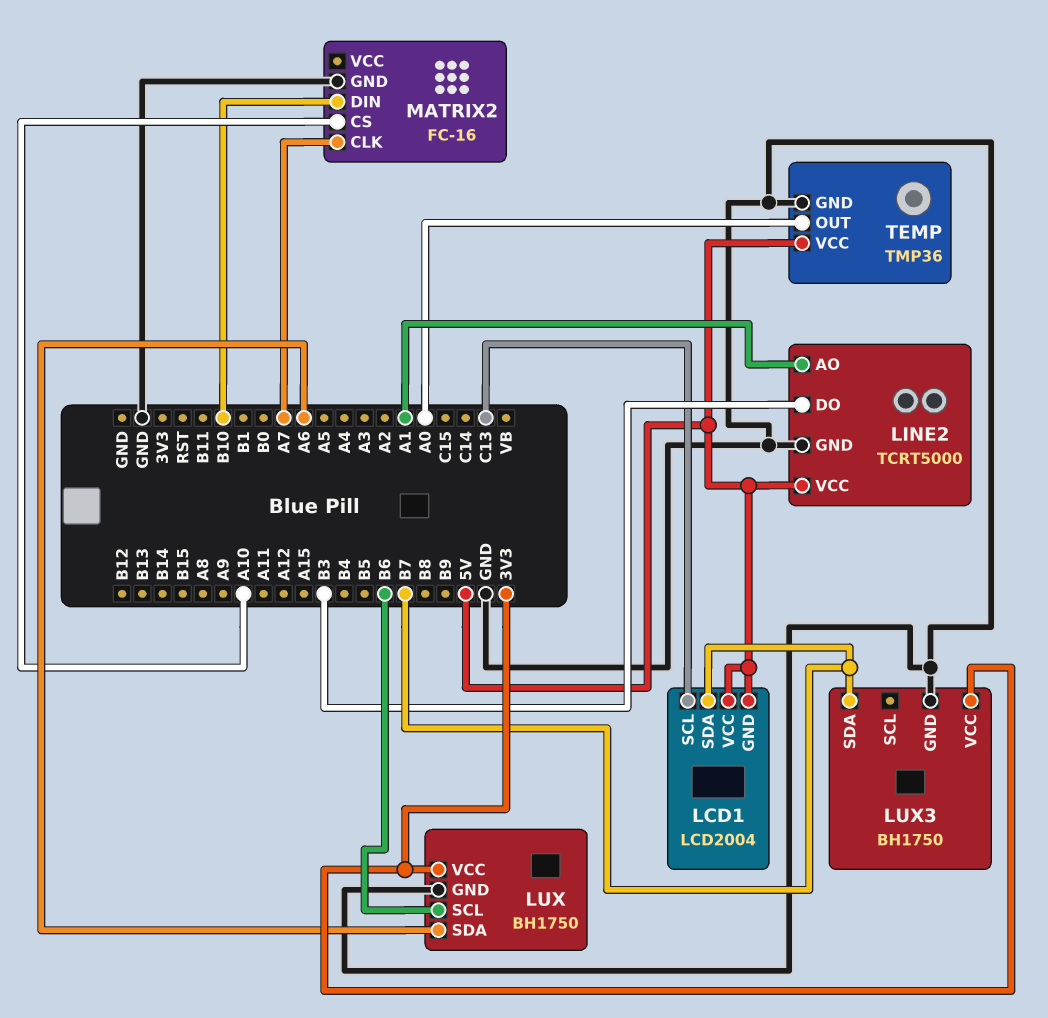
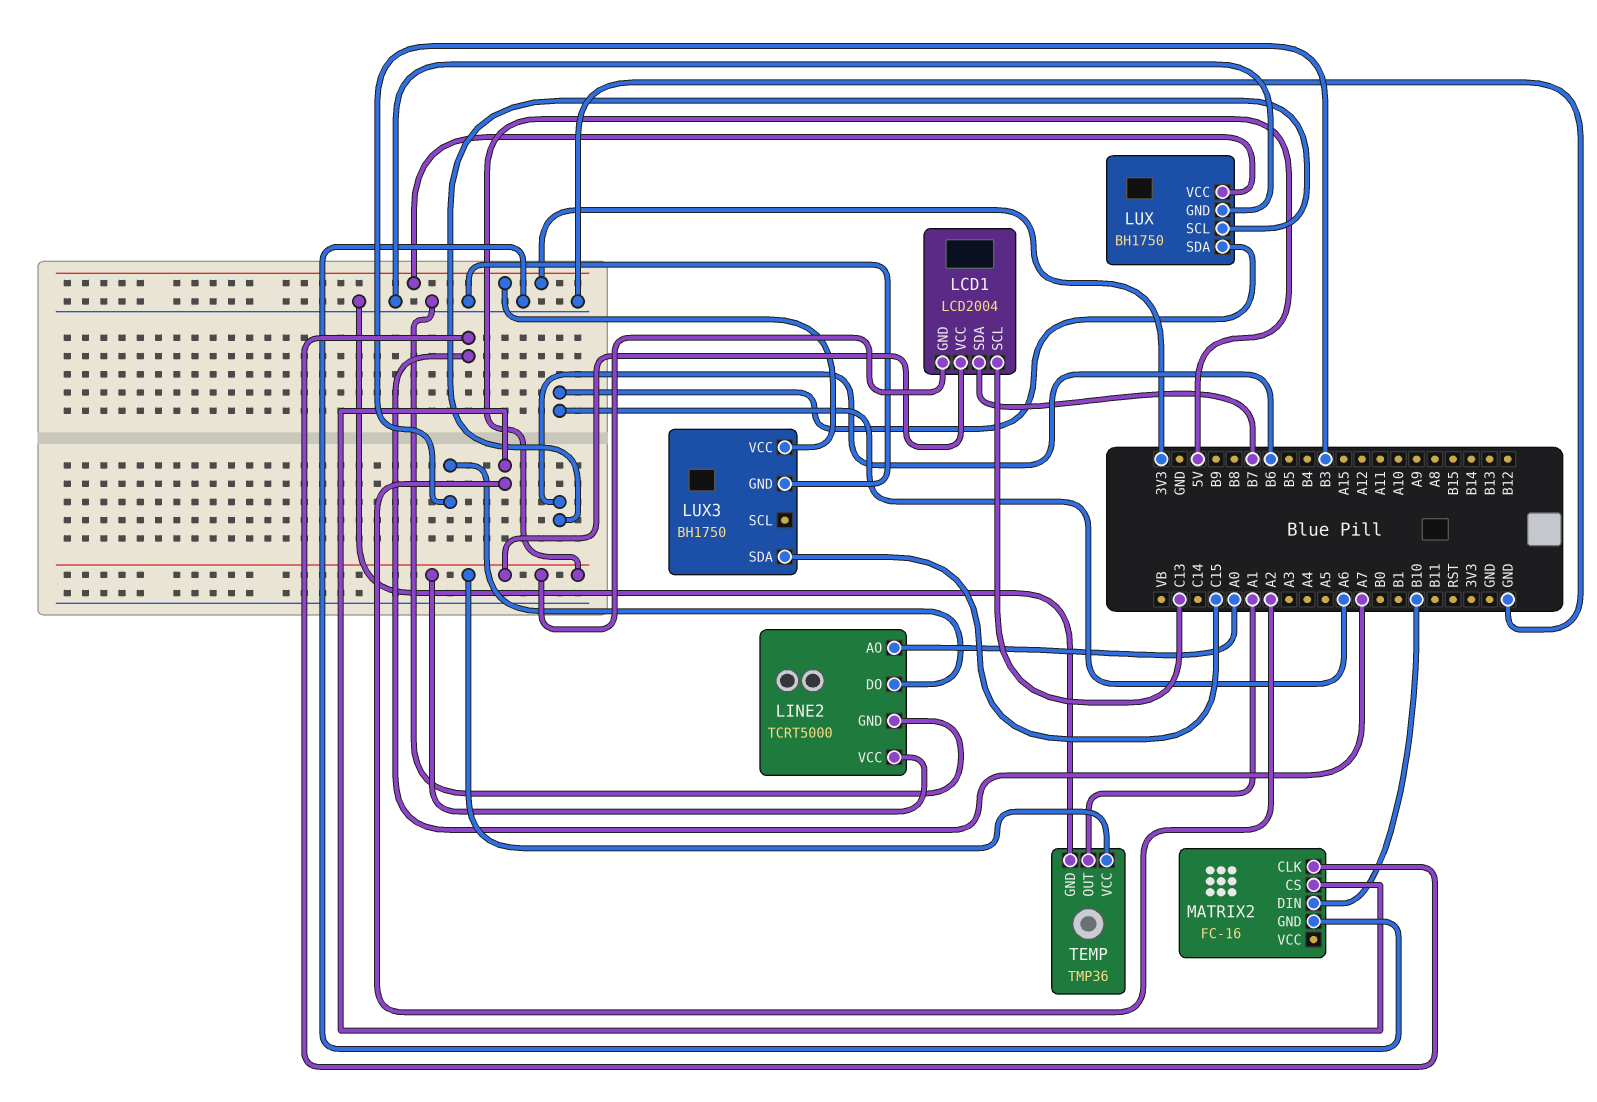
LINE2 pin AO: A1 -> A0
LUX3 pin SDA: B7 -> C15
MATRIX2 pin CS: A10 -> A2
TEMP pin OUT: A0 -> A1

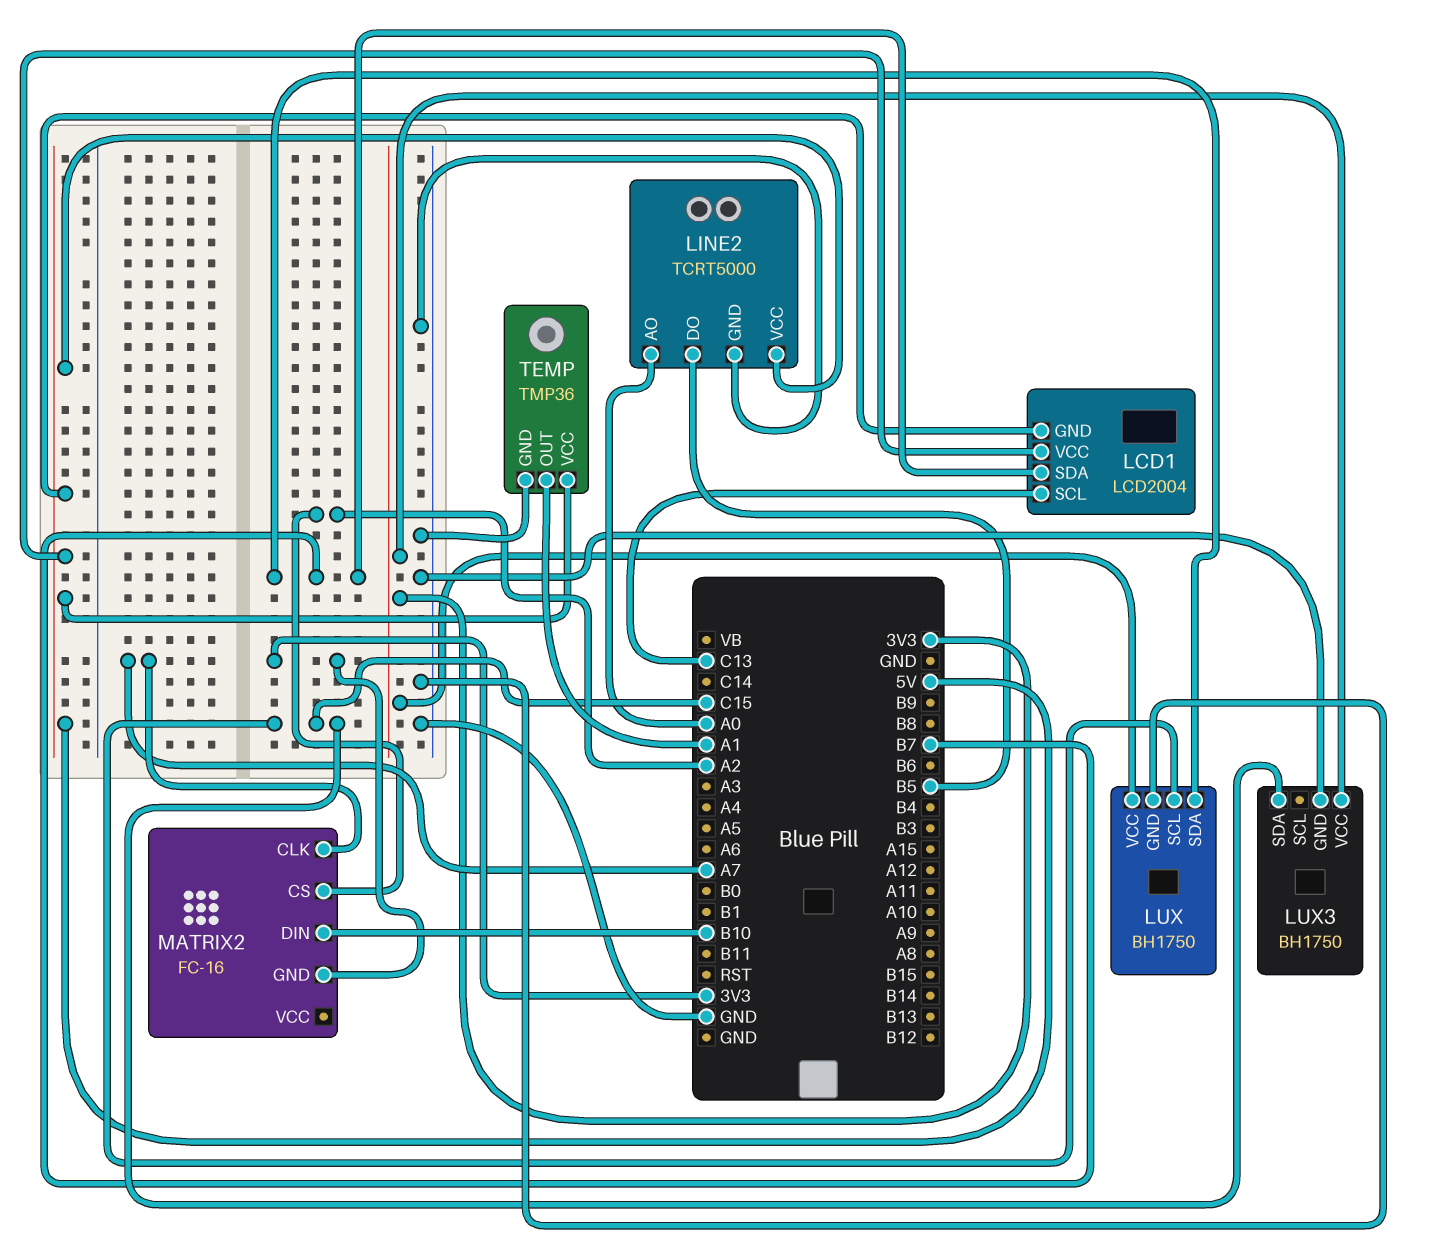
LINE2 pin DO: B3 -> B5
LUX pin SCL: B6 -> C15
LUX pin SDA: A6 -> B7
MATRIX2 pin GND: GND -> 3V3

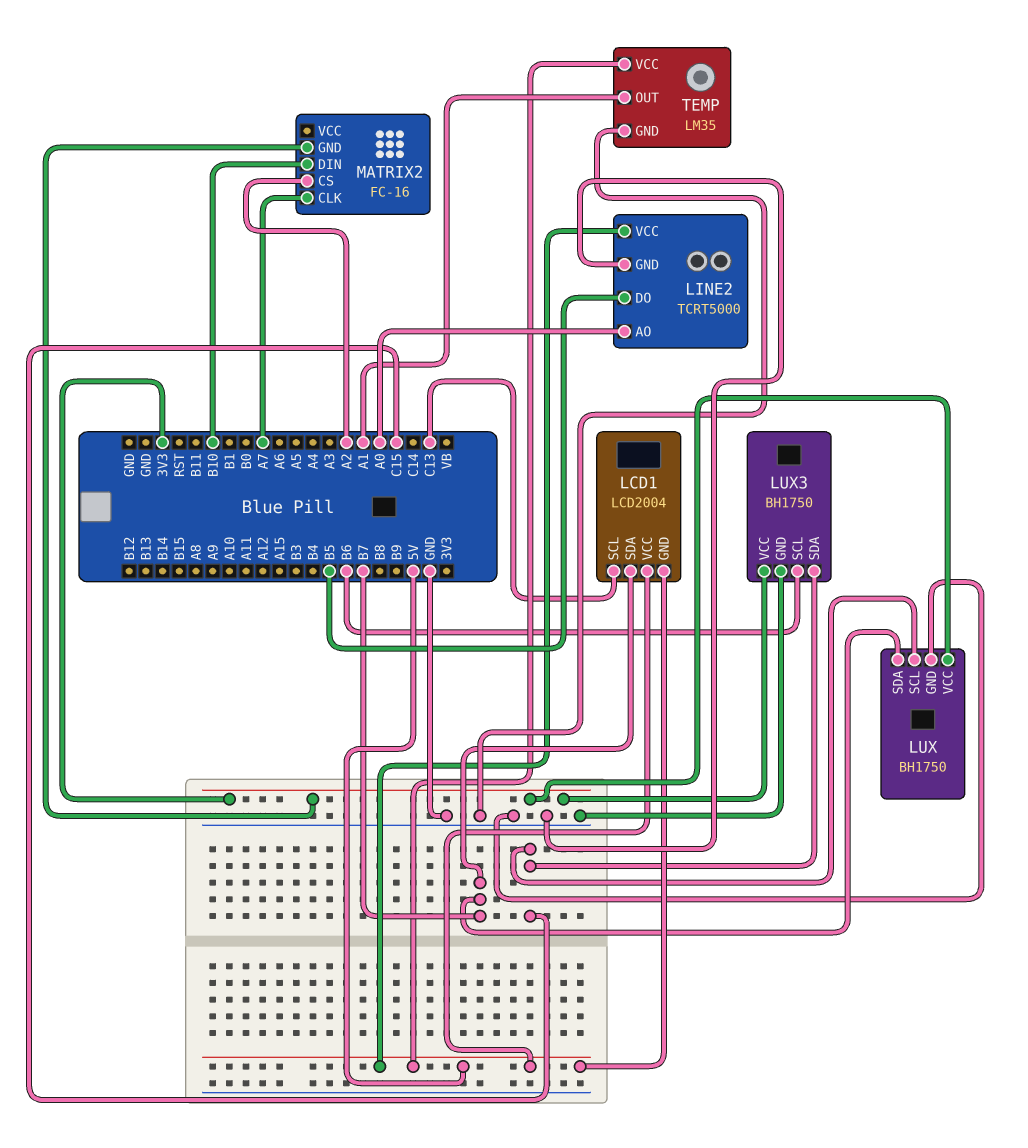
LUX3 pin SCL: none -> B6
TEMP: TMP36 -> LM35

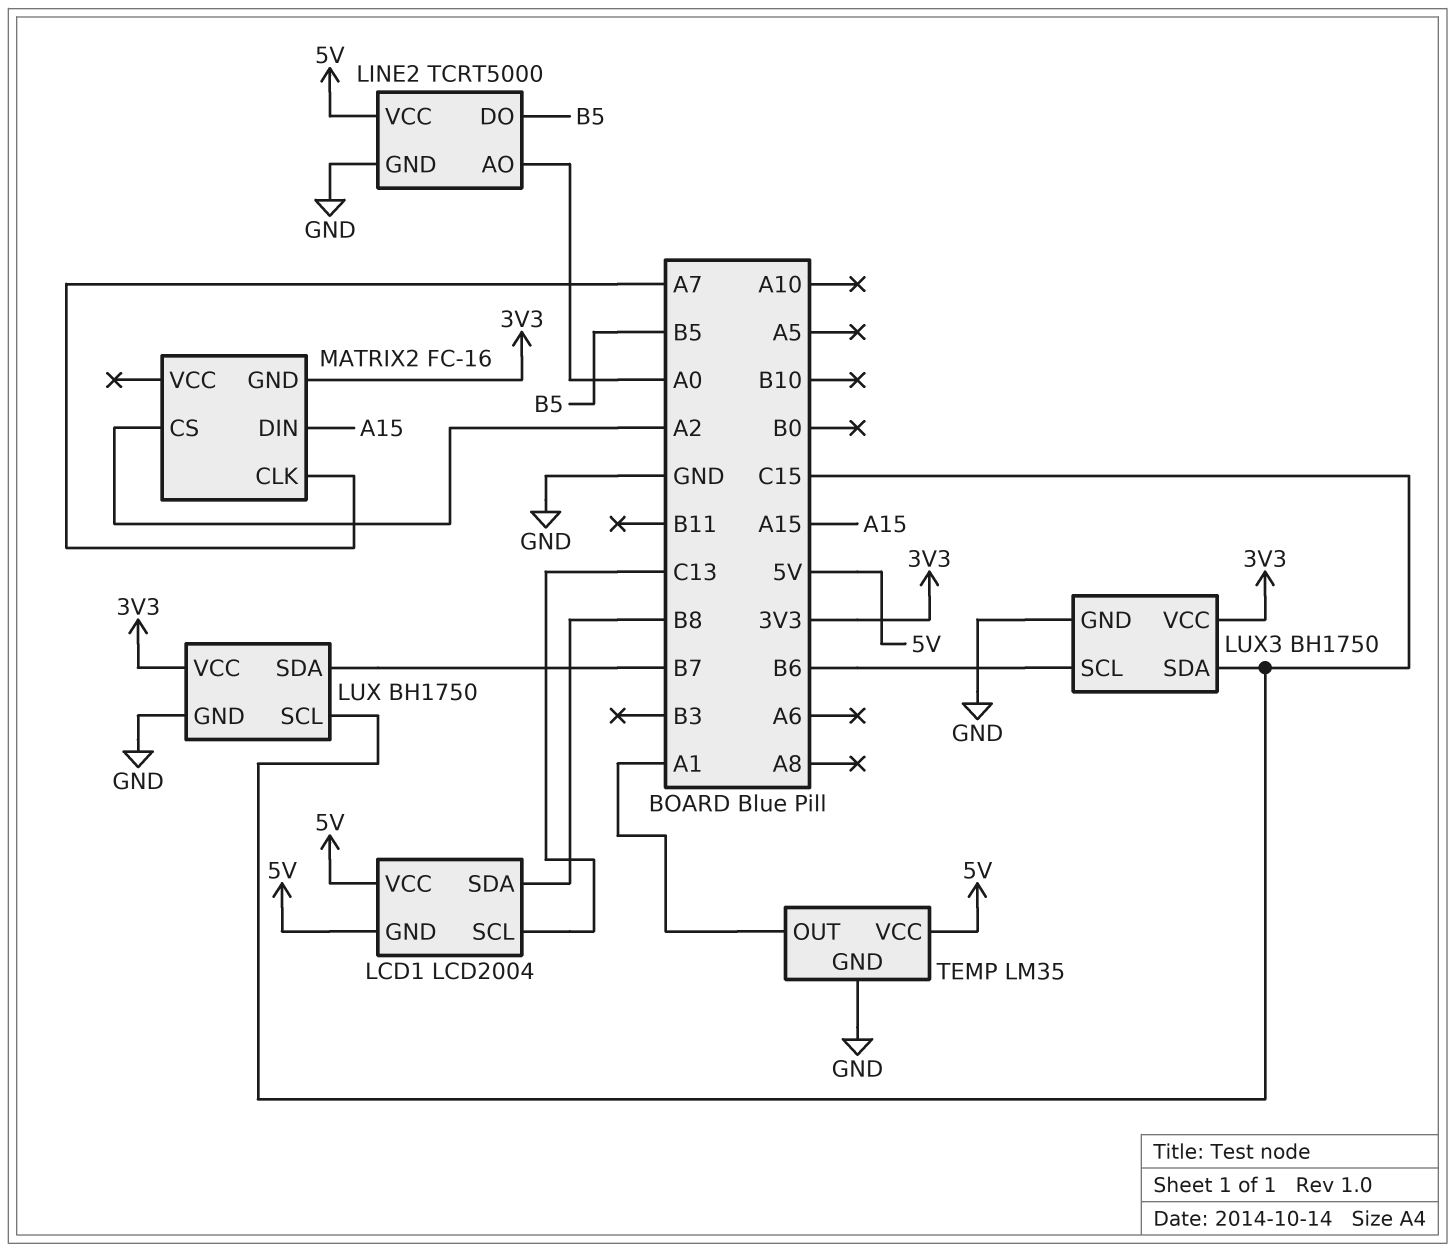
LCD1 pin SDA: B7 -> B8
MATRIX2 pin DIN: B10 -> A15

